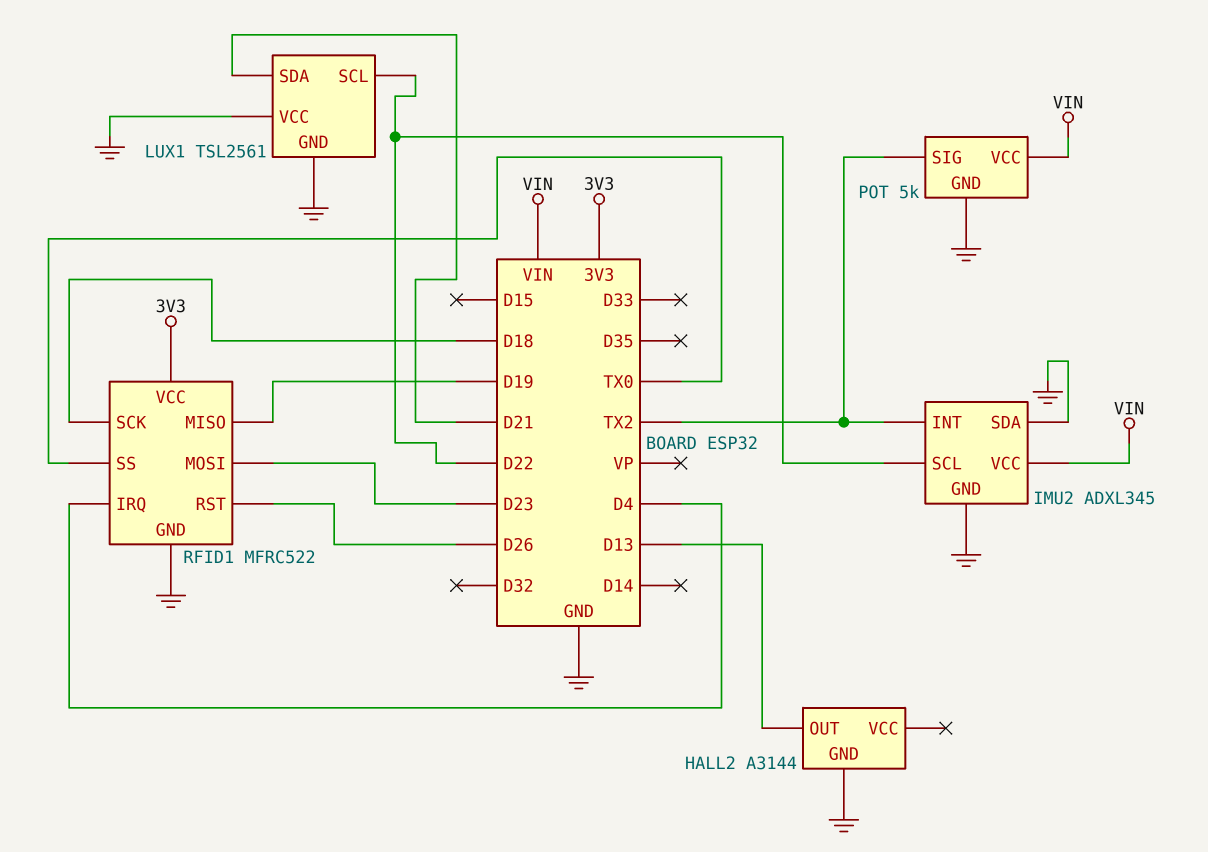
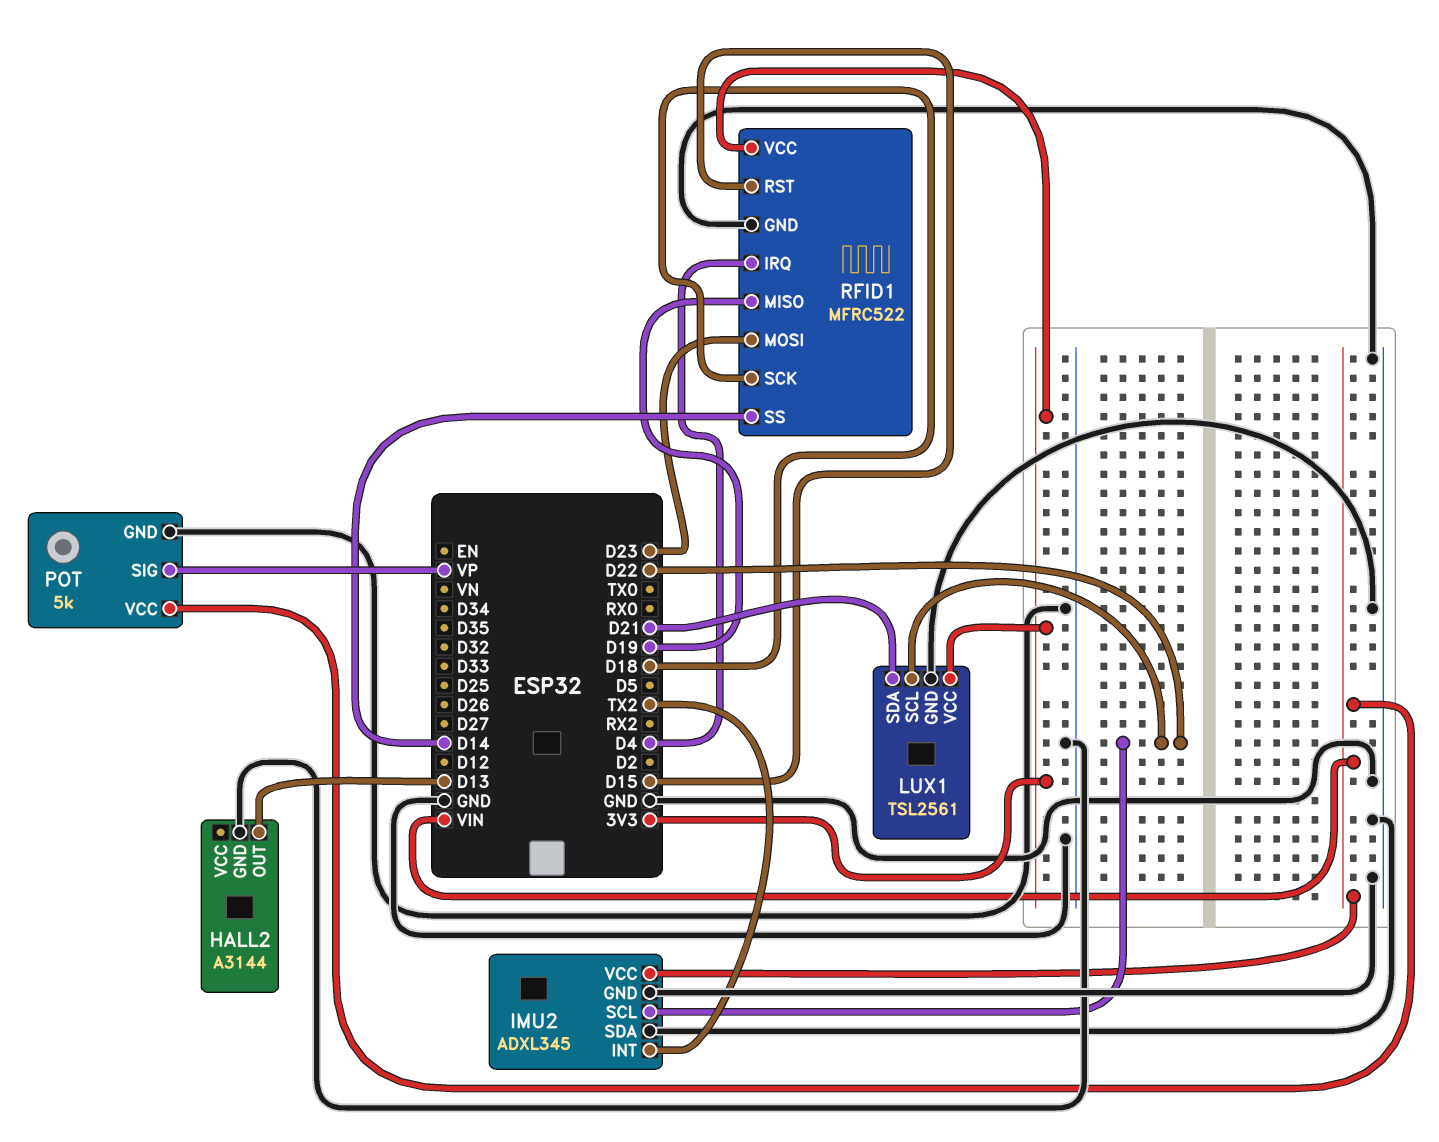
LUX1 pin VCC: GND -> 3V3
POT pin SIG: TX2 -> VP
RFID1 pin RST: D26 -> D15
RFID1 pin SS: TX0 -> D14

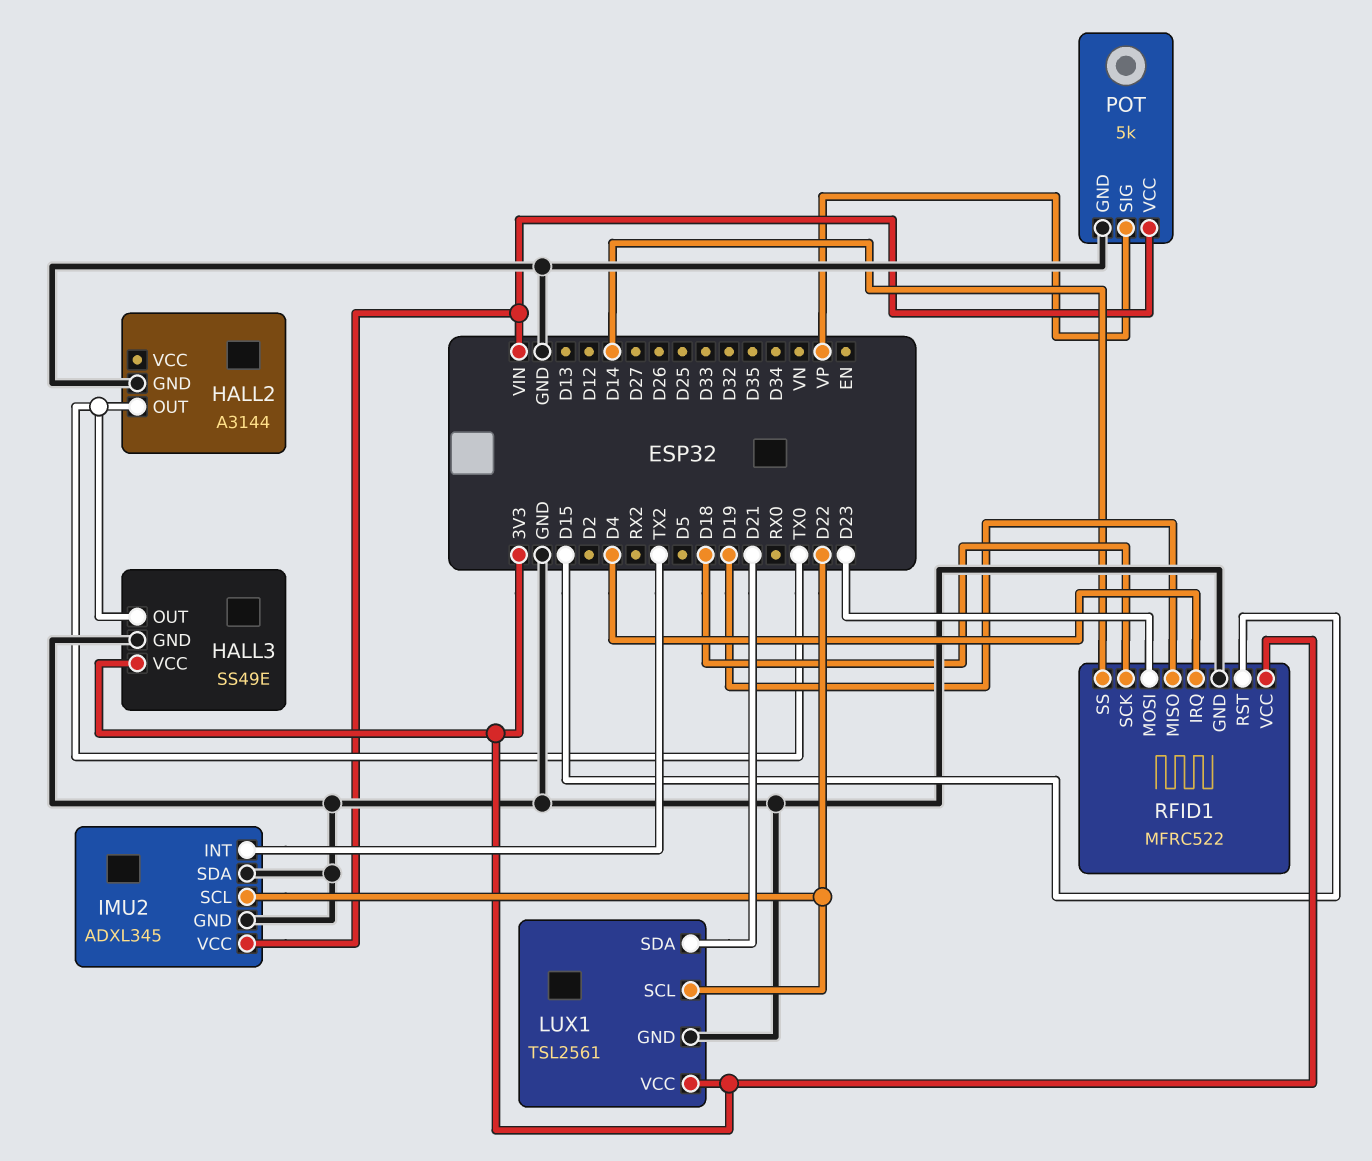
HALL2 pin OUT: D13 -> TX0
HALL3: none -> SS49E
HALL3 pin GND: none -> GND
HALL3 pin OUT: none -> TX0
HALL3 pin VCC: none -> 3V3

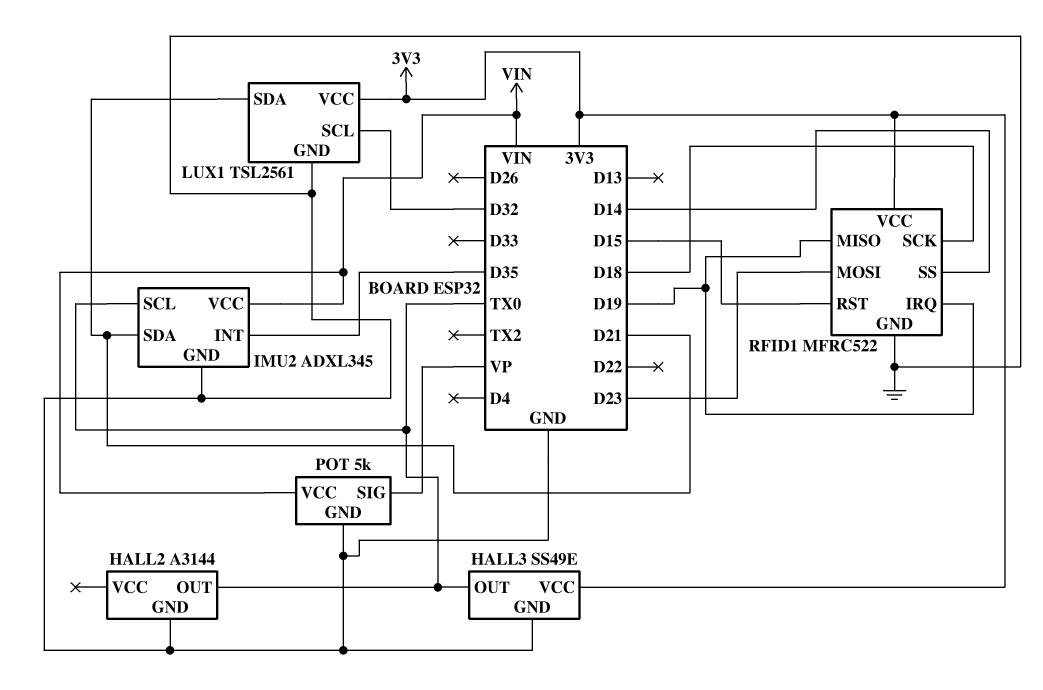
IMU2 pin INT: TX2 -> D35
IMU2 pin SCL: D22 -> TX0
IMU2 pin SDA: GND -> D21
LUX1 pin SCL: D22 -> D32
RFID1 pin IRQ: D4 -> D19

